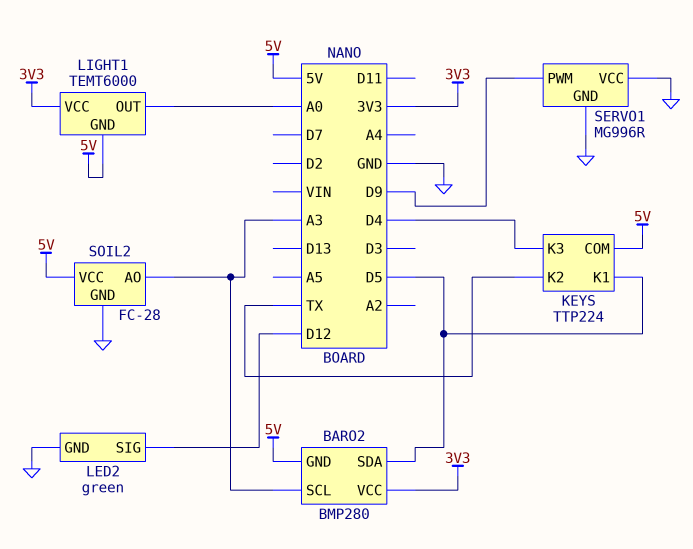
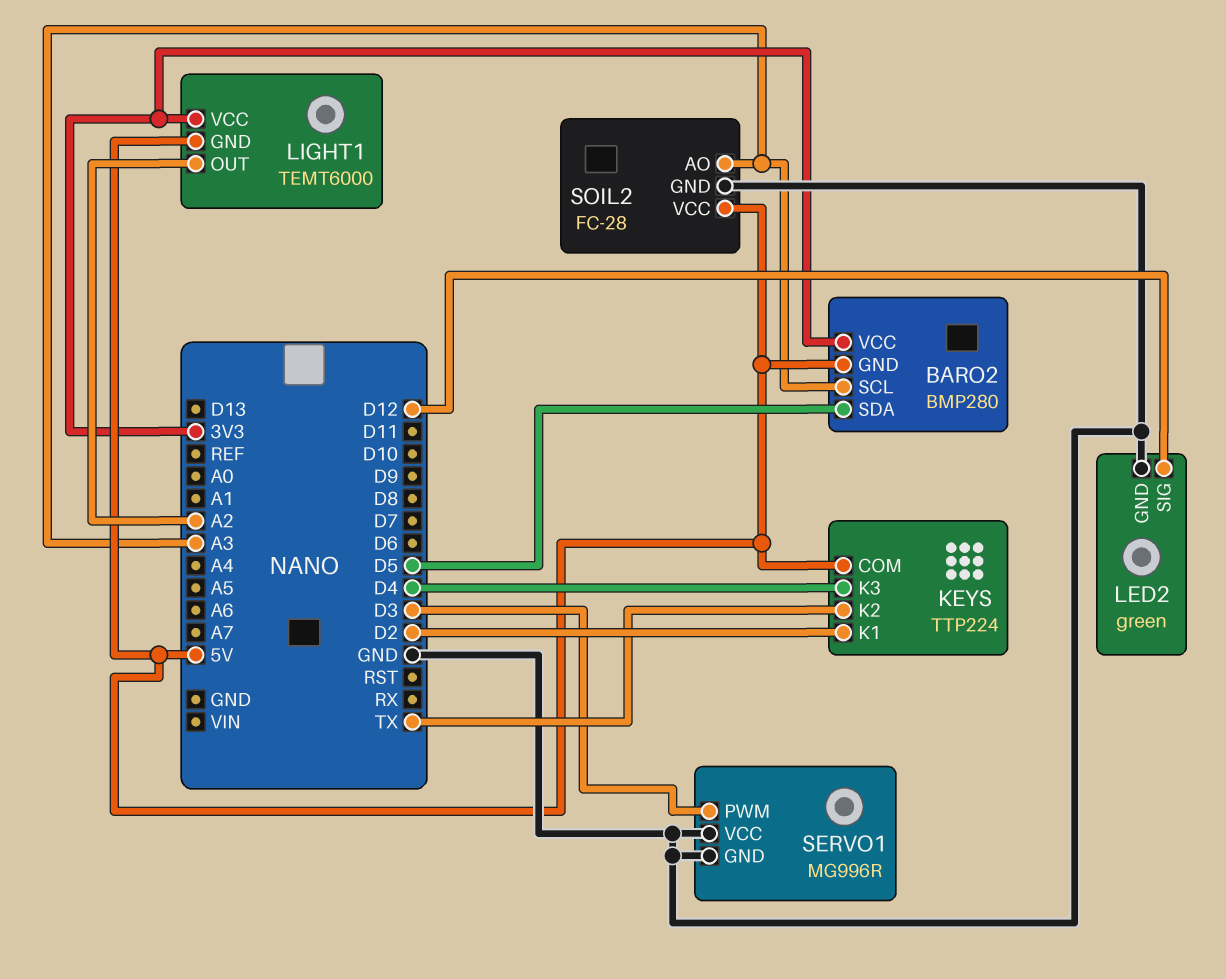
KEYS pin K1: D5 -> D2
LIGHT1 pin OUT: A0 -> A2
SERVO1 pin PWM: D9 -> D3

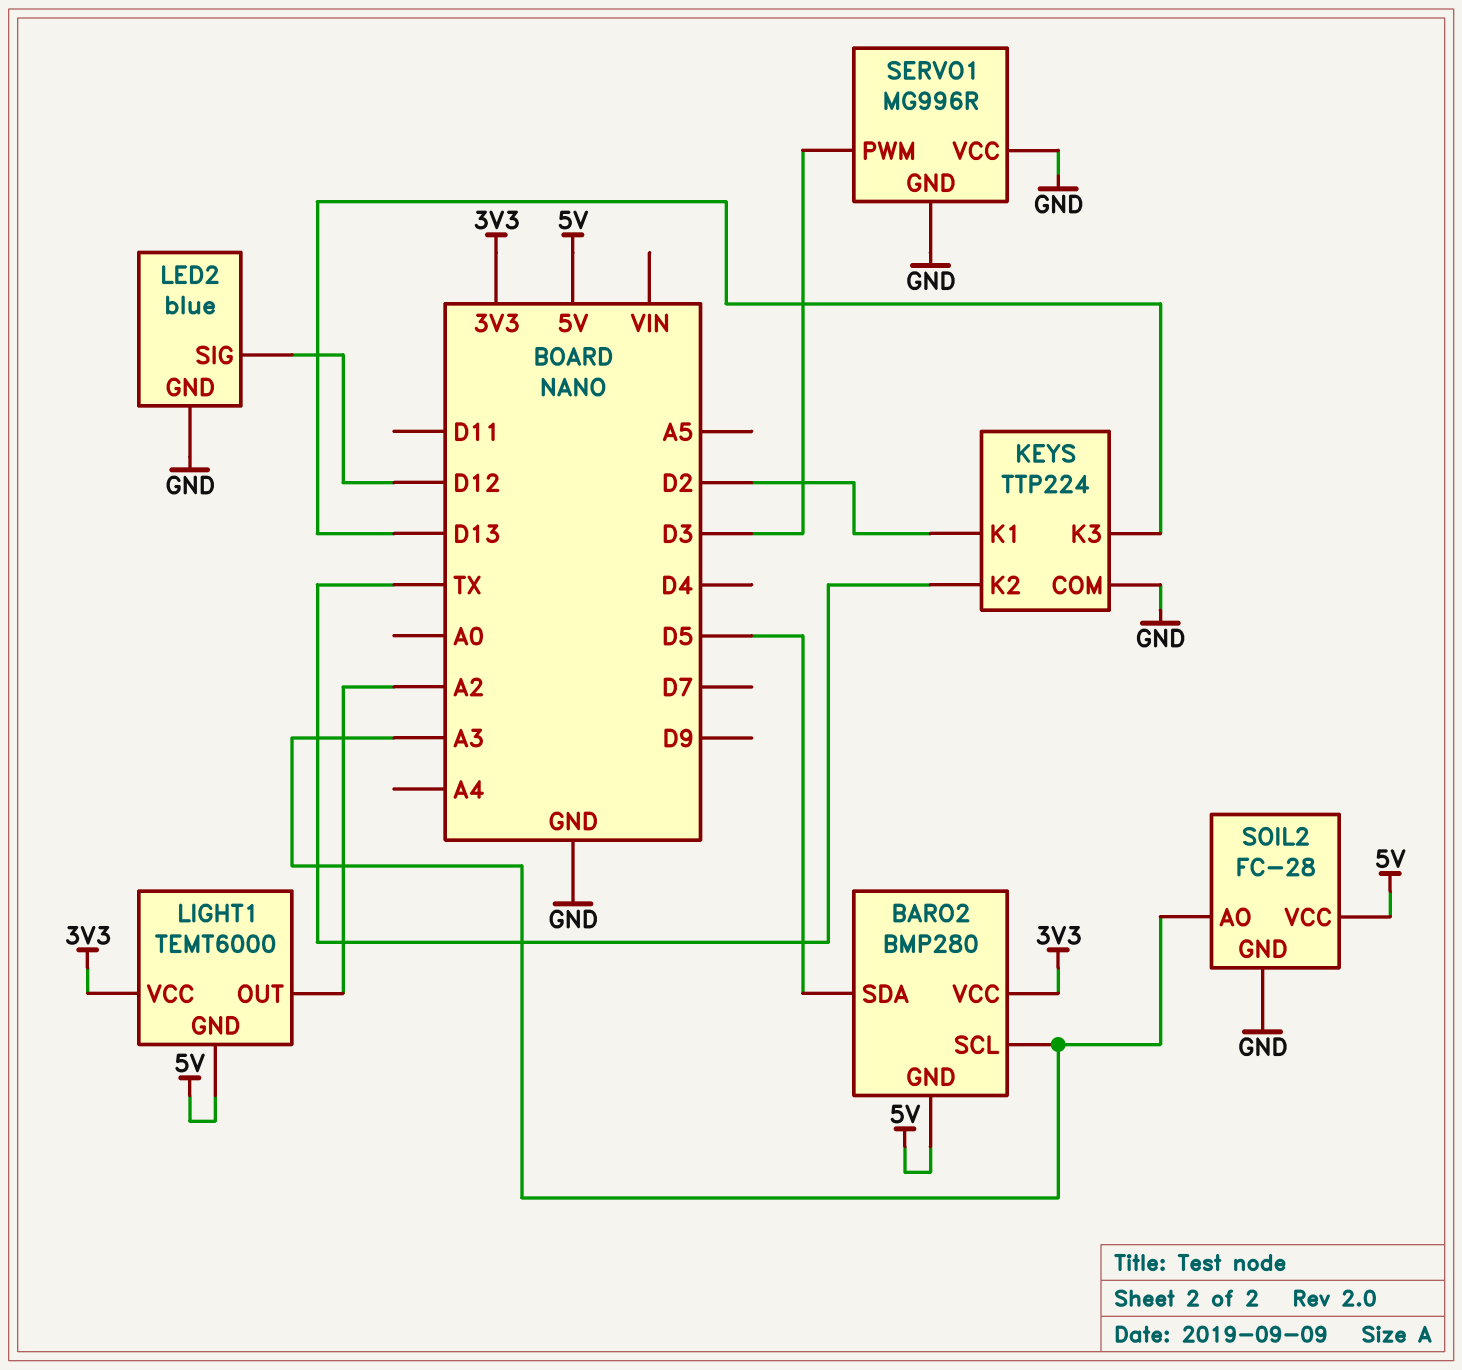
KEYS pin COM: 5V -> GND
KEYS pin K3: D4 -> D13
LED2: green -> blue

